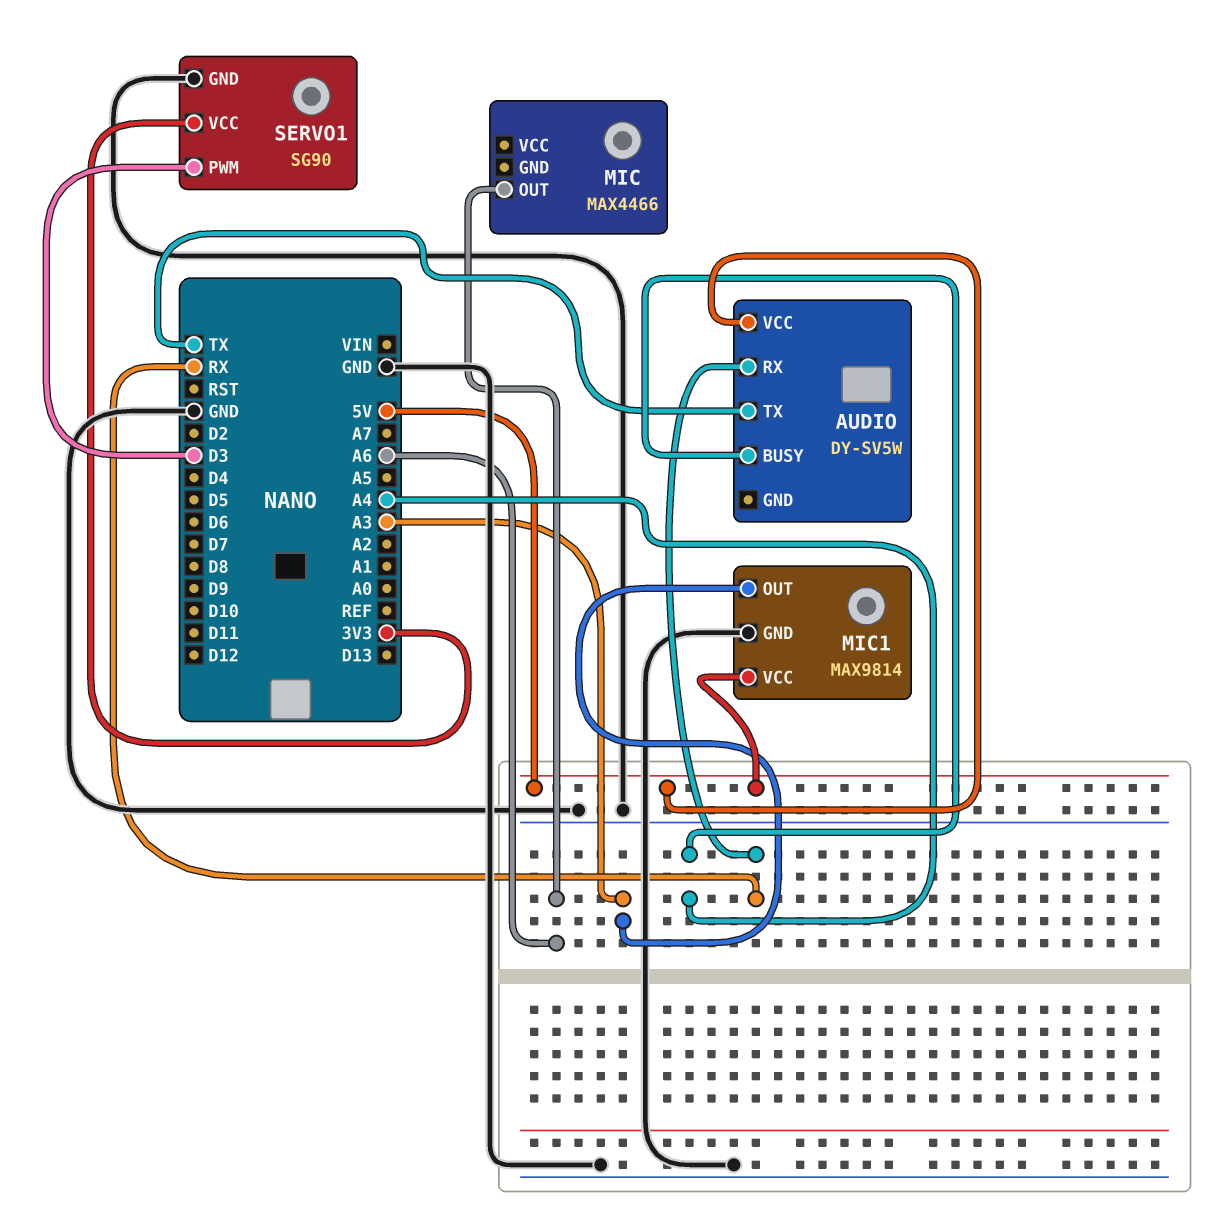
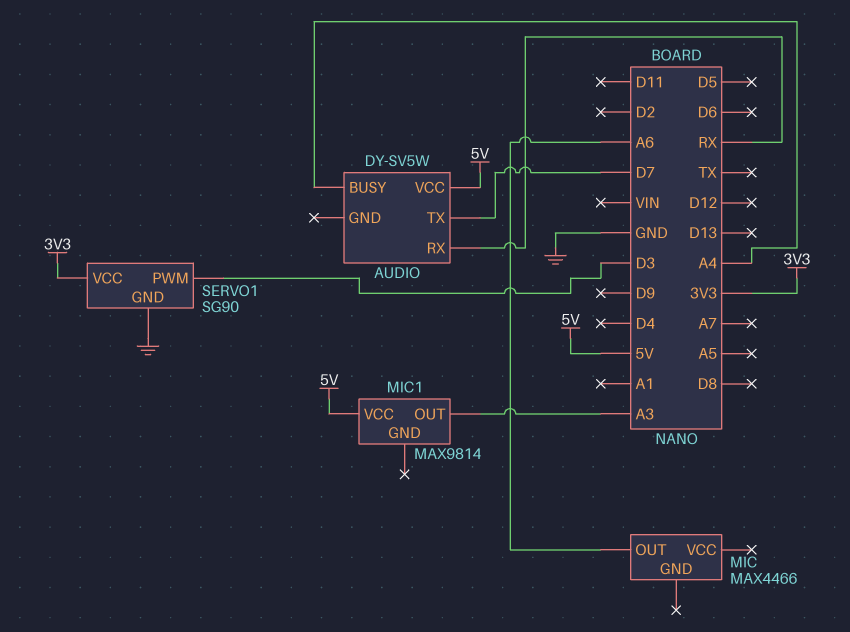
AUDIO pin TX: TX -> D7
MIC1 pin GND: GND -> none

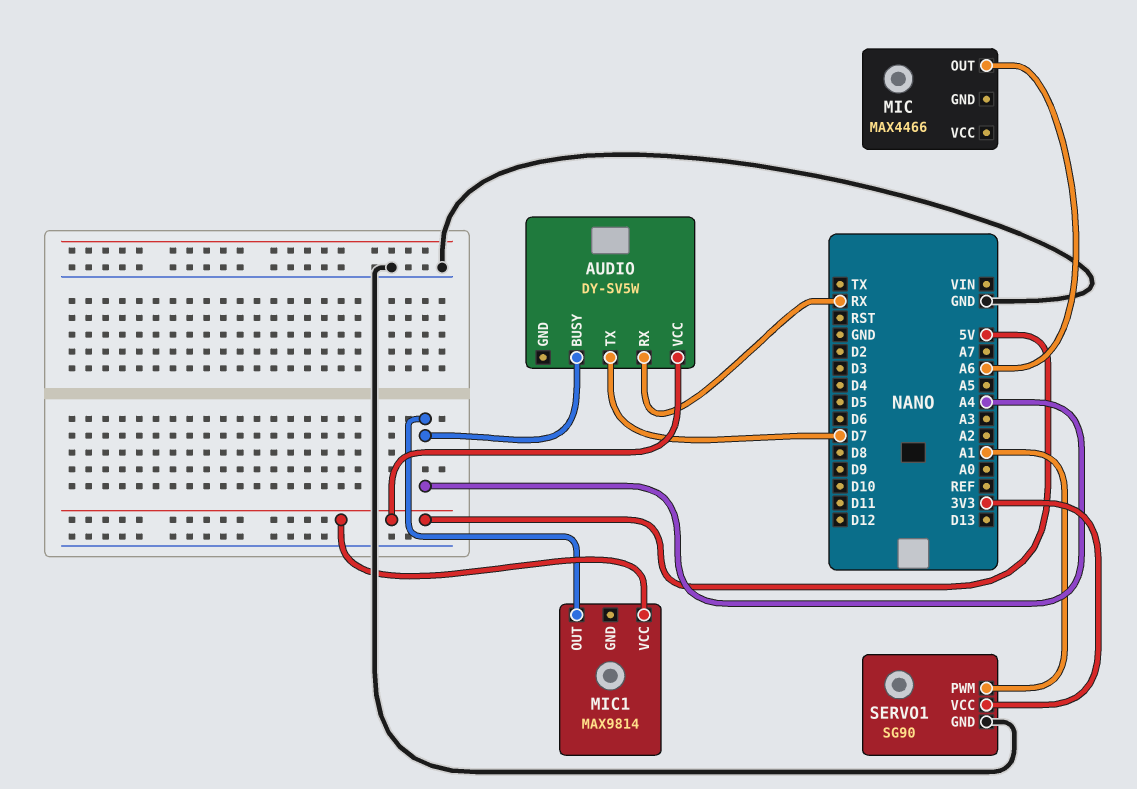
MIC1 pin OUT: A3 -> A4
SERVO1 pin PWM: D3 -> A1

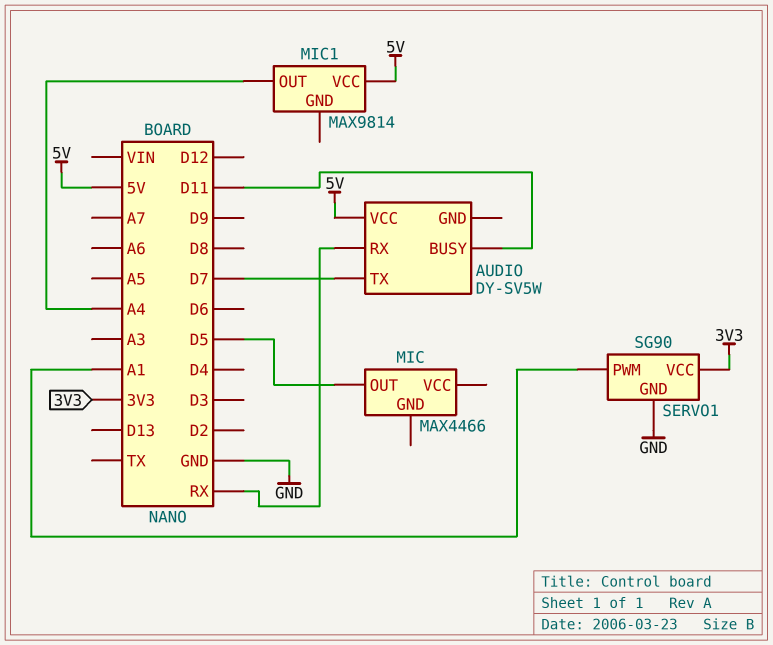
AUDIO pin BUSY: A4 -> D11
MIC pin OUT: A6 -> D5

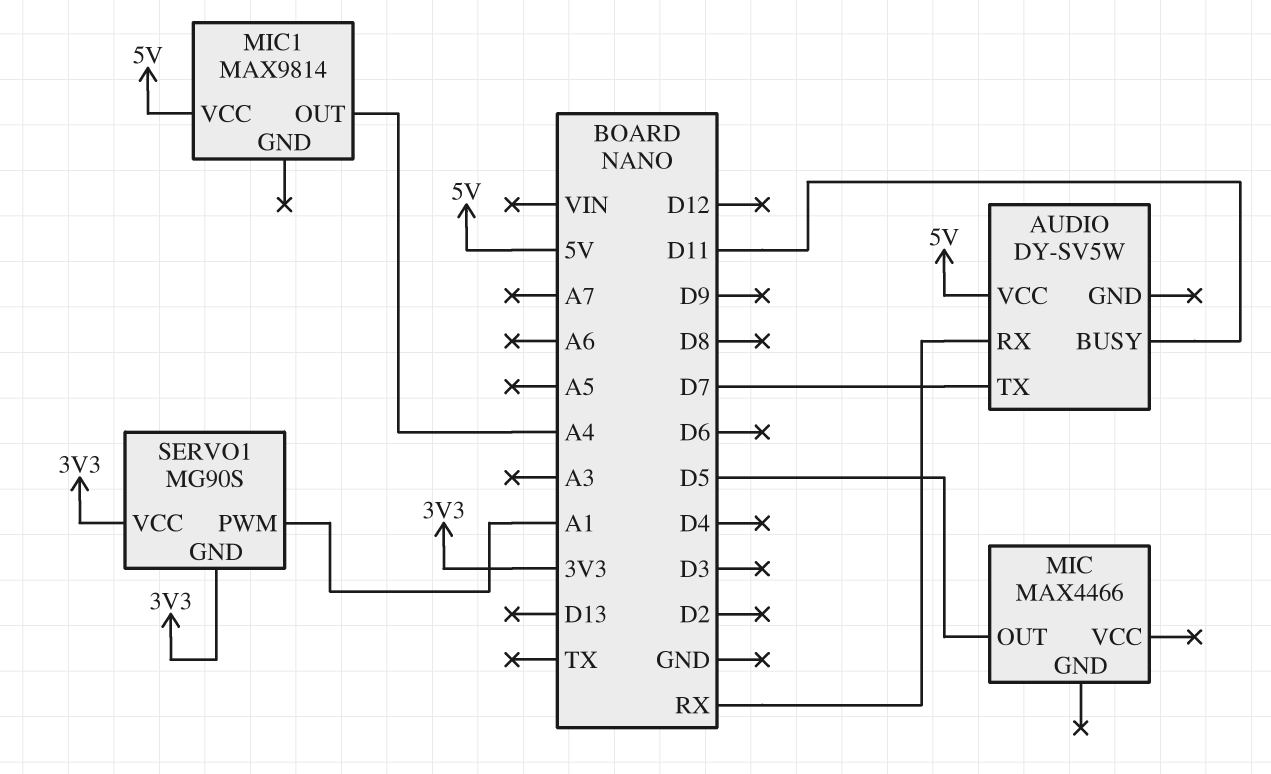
SERVO1: SG90 -> MG90S
SERVO1 pin GND: GND -> 3V3

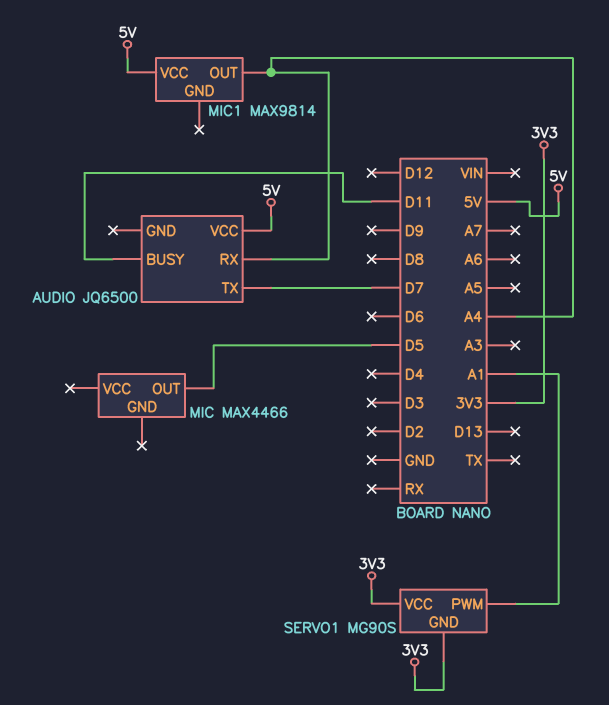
AUDIO: DY-SV5W -> JQ6500
AUDIO pin RX: RX -> A4

